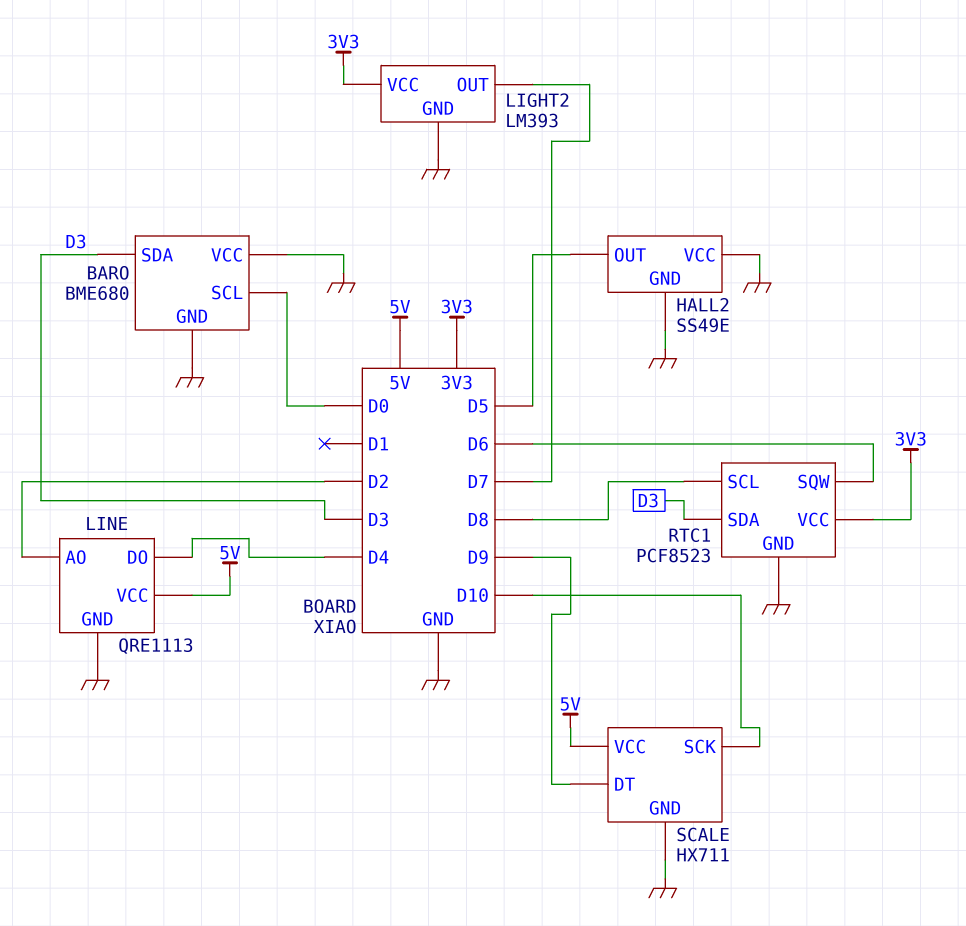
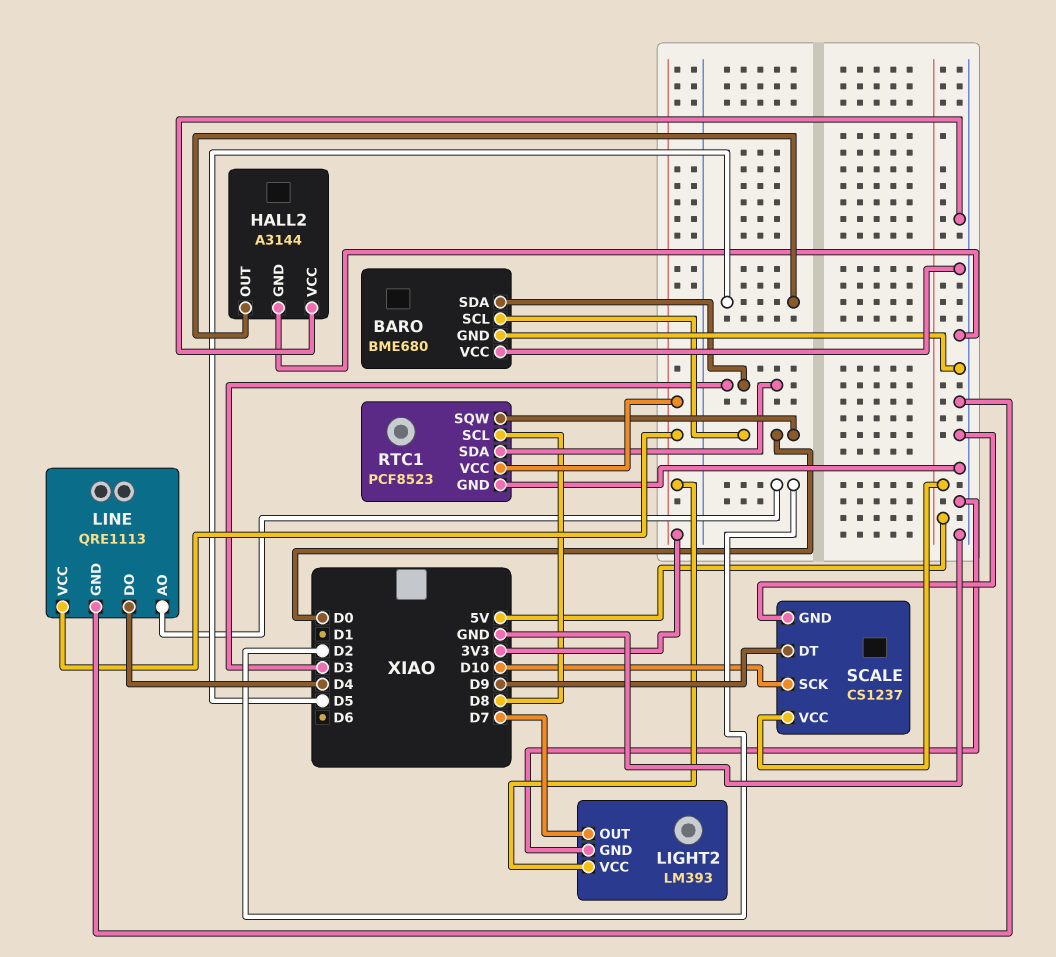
HALL2: SS49E -> A3144
LINE pin VCC: 5V -> 3V3
RTC1 pin SQW: D6 -> D0
SCALE: HX711 -> CS1237

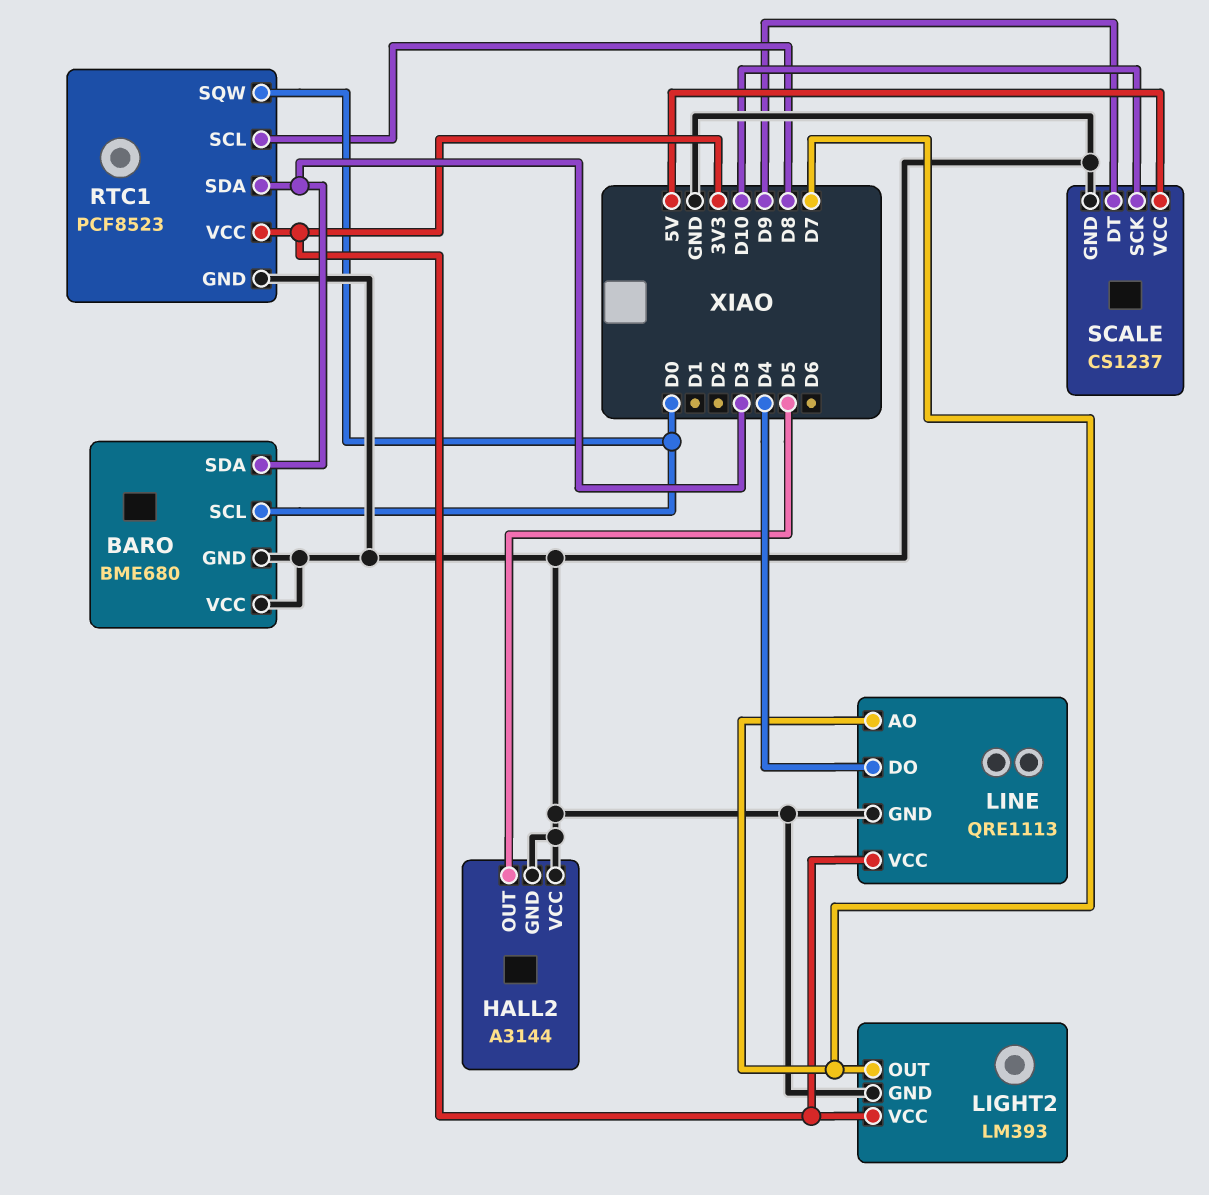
LINE pin AO: D2 -> D7

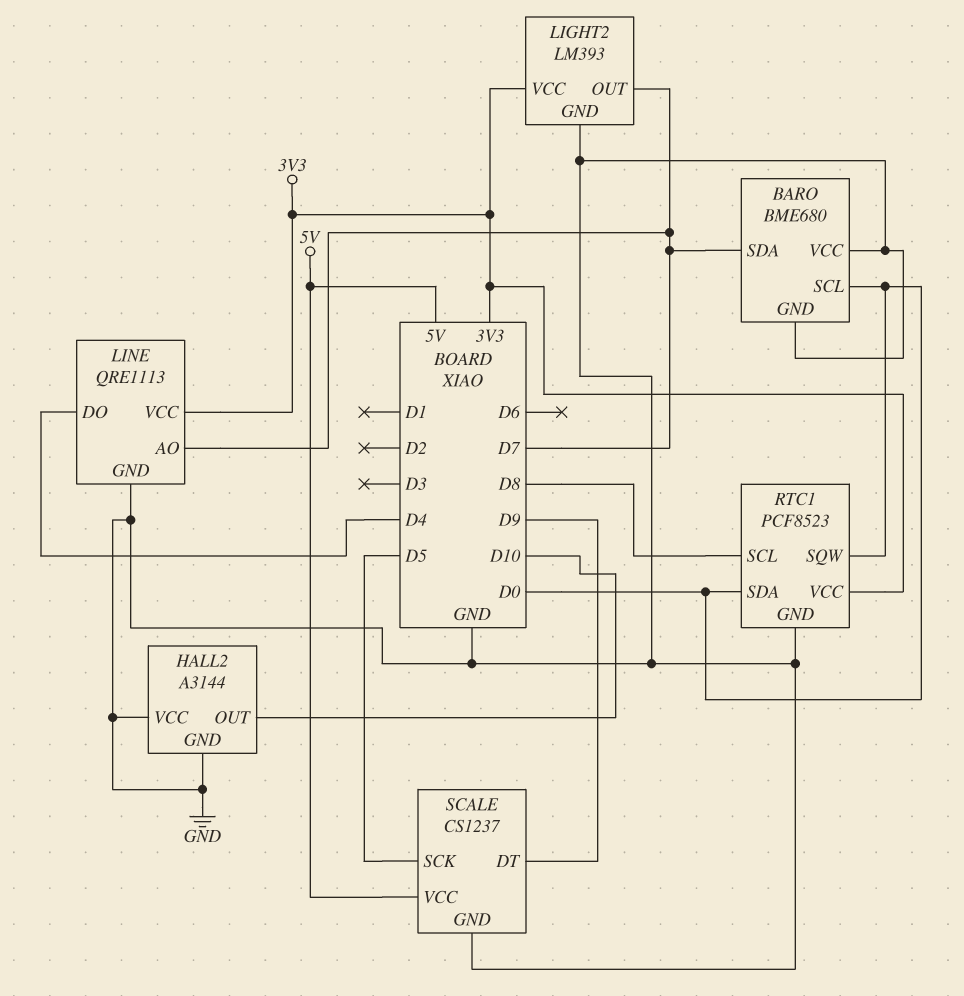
BARO pin SDA: D3 -> D7
HALL2 pin OUT: D5 -> D10
RTC1 pin SDA: D3 -> D0
SCALE pin SCK: D10 -> D5

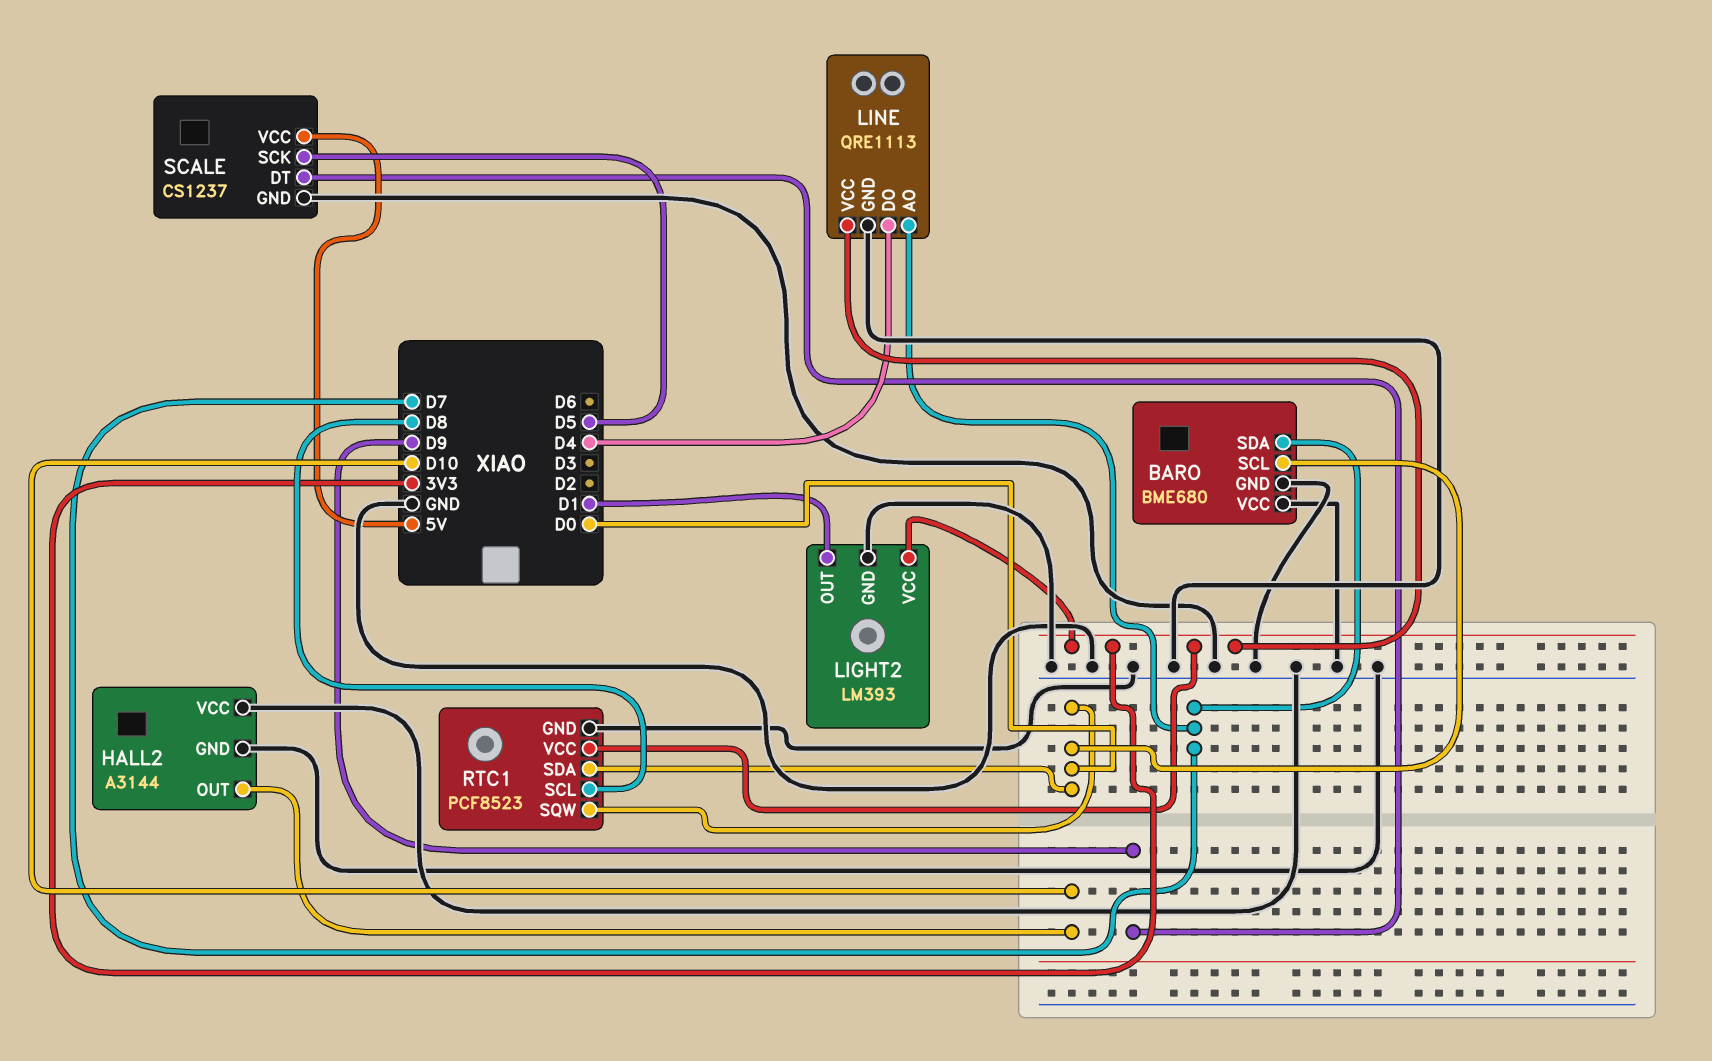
LIGHT2 pin OUT: D7 -> D1

